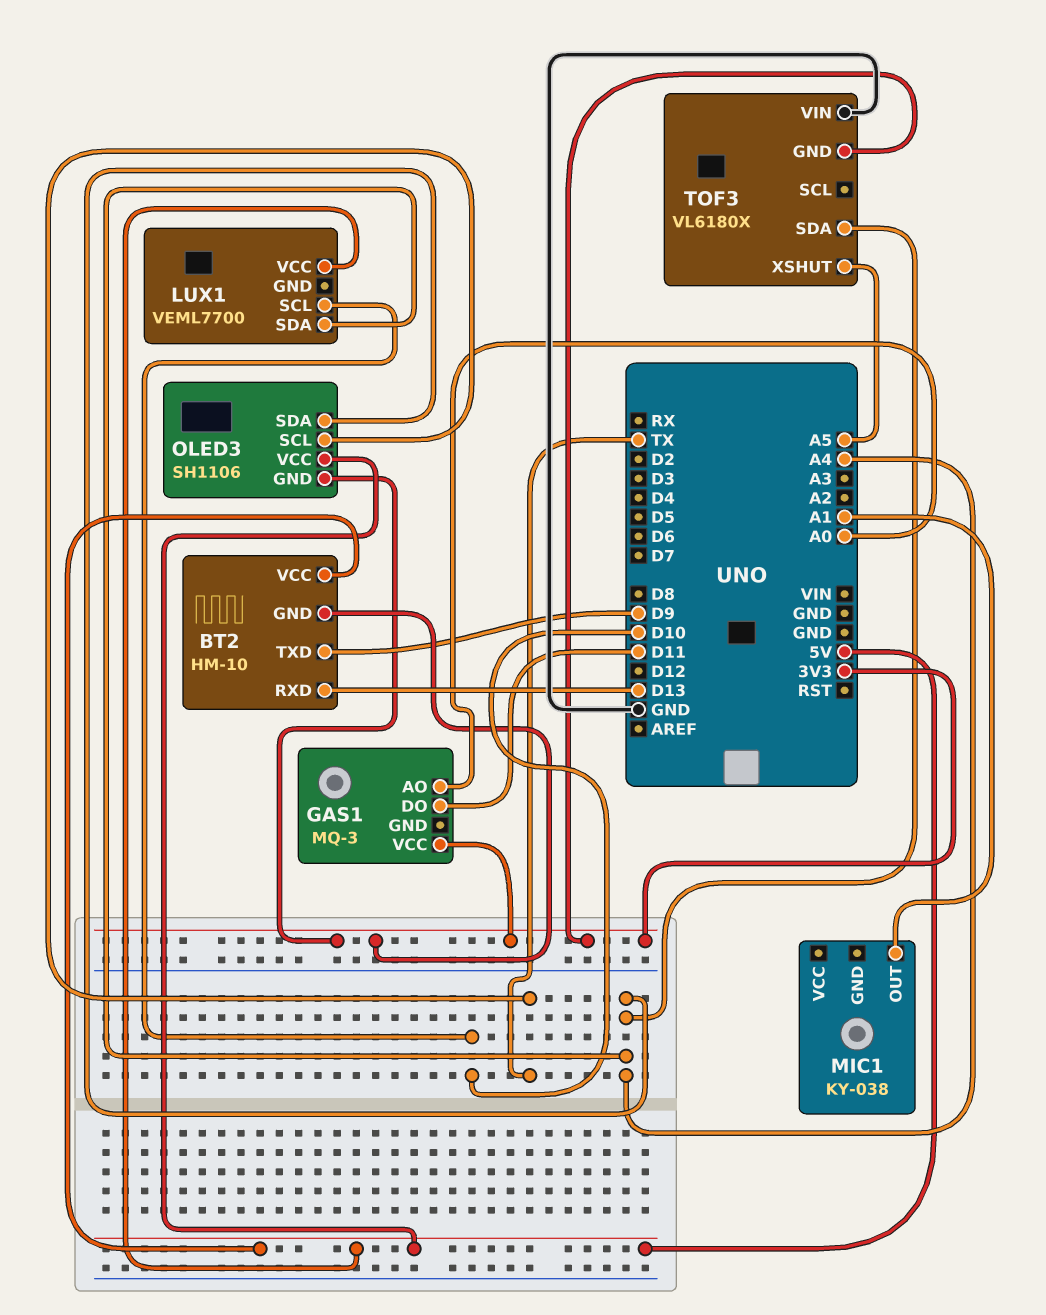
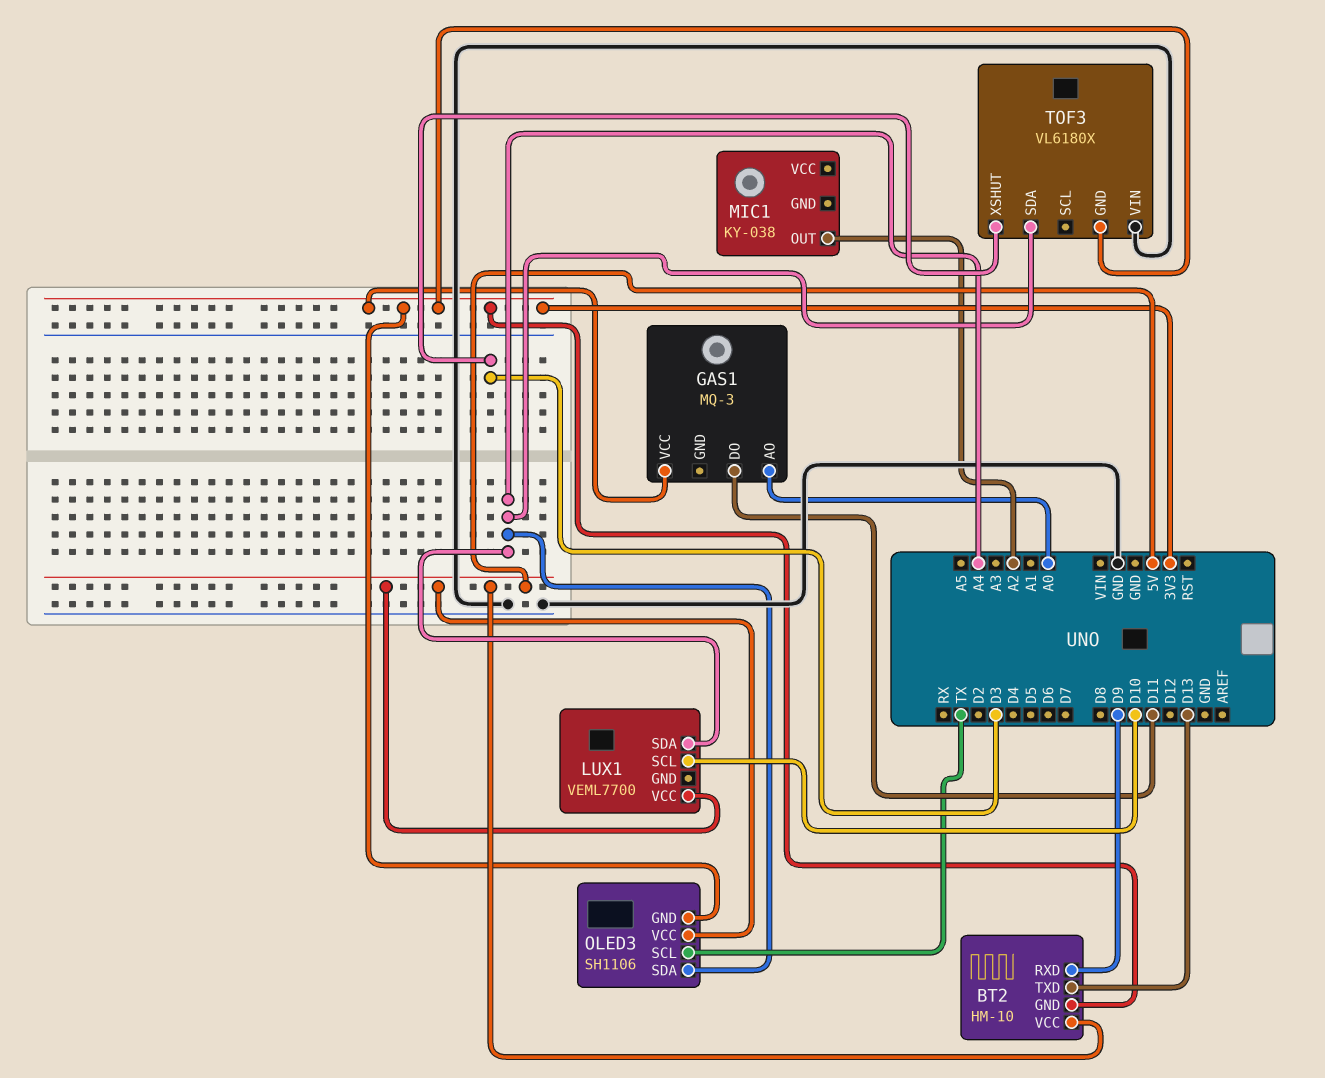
BT2 pin RXD: D13 -> D9
BT2 pin TXD: D9 -> D13
MIC1 pin OUT: A1 -> A2
TOF3 pin XSHUT: A5 -> D3

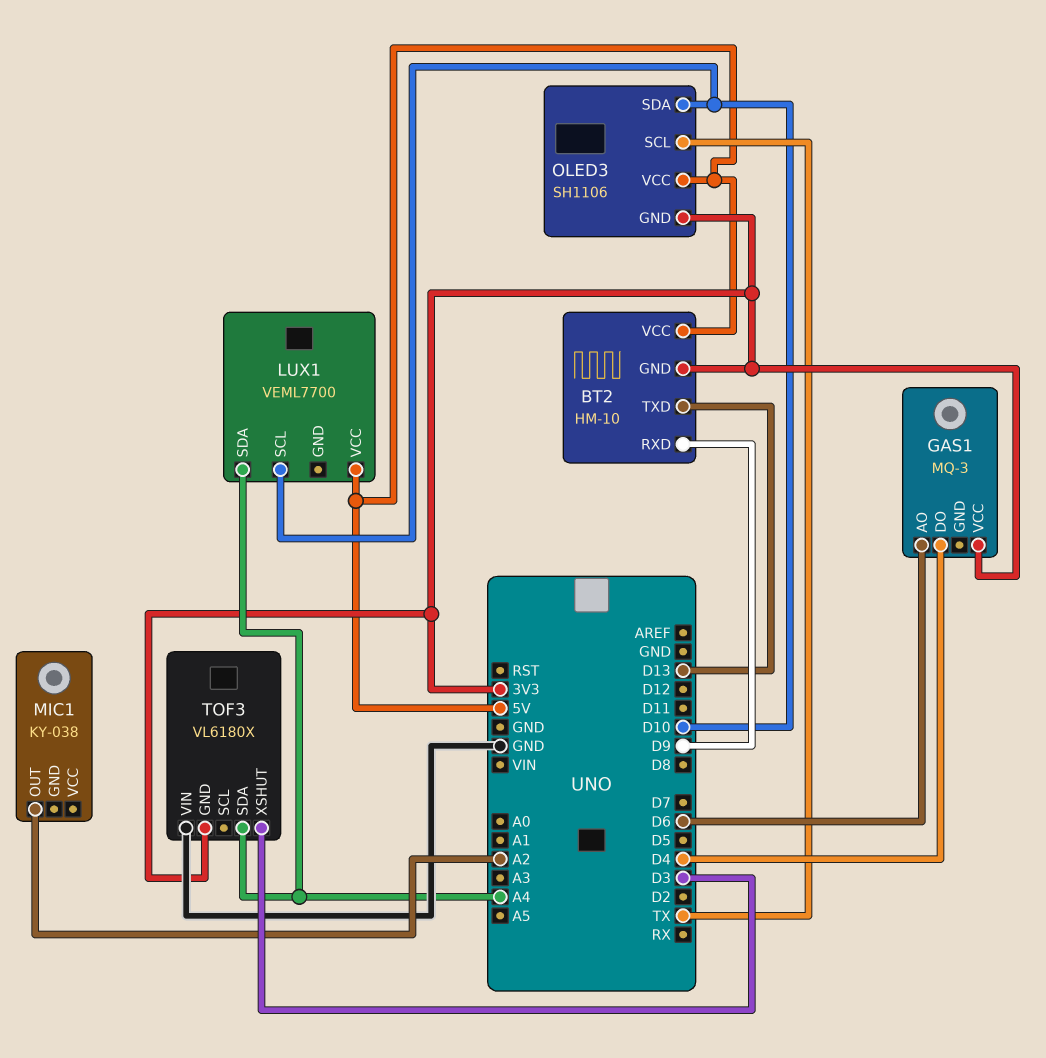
GAS1 pin AO: A0 -> D6
GAS1 pin DO: D11 -> D4
OLED3 pin SDA: A4 -> D10

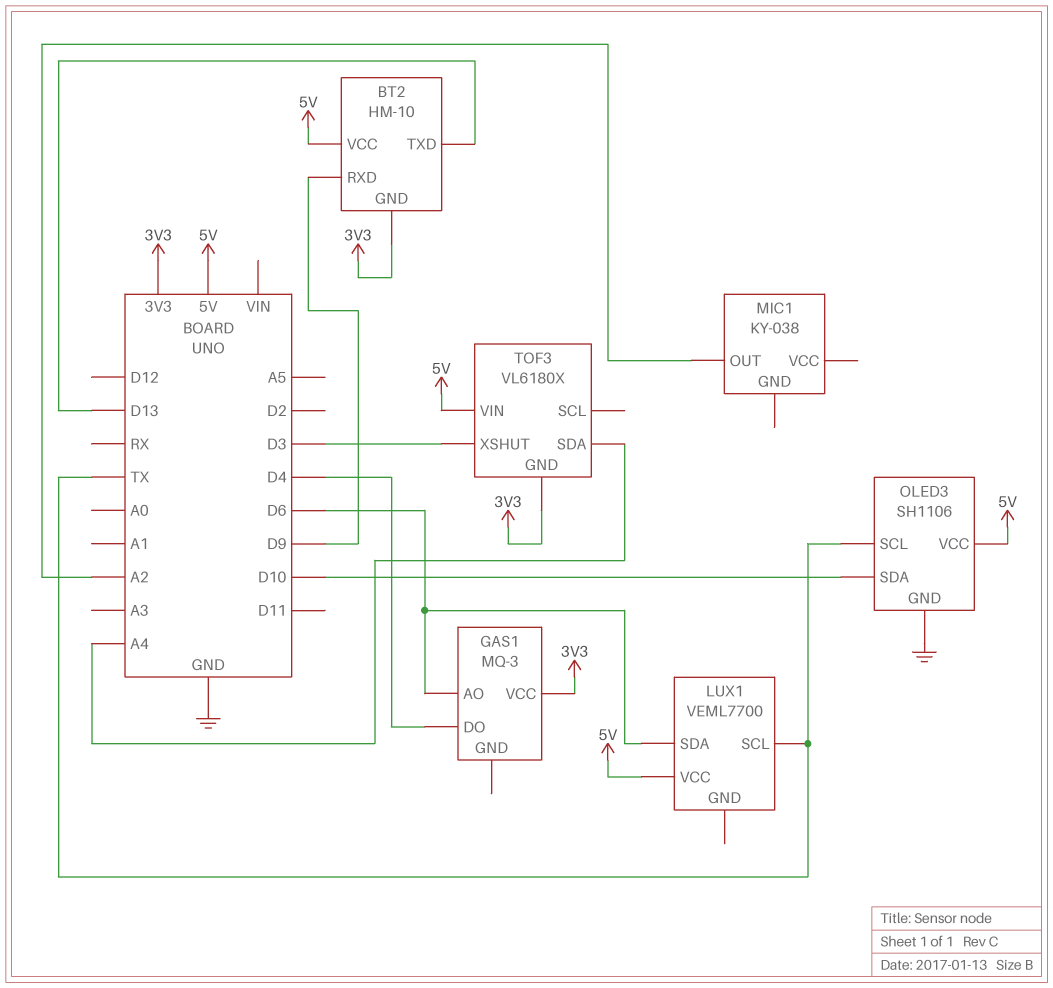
LUX1 pin SCL: D10 -> TX
LUX1 pin SDA: A4 -> D6
OLED3 pin GND: 3V3 -> GND
TOF3 pin VIN: GND -> 5V

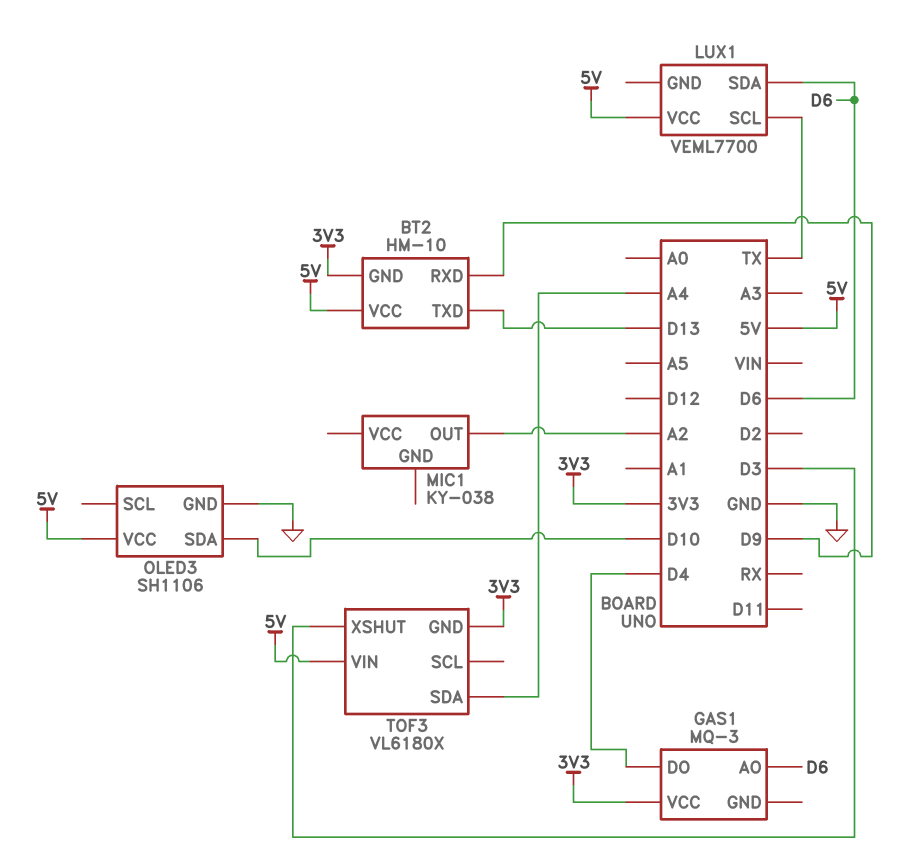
OLED3 pin SCL: TX -> none

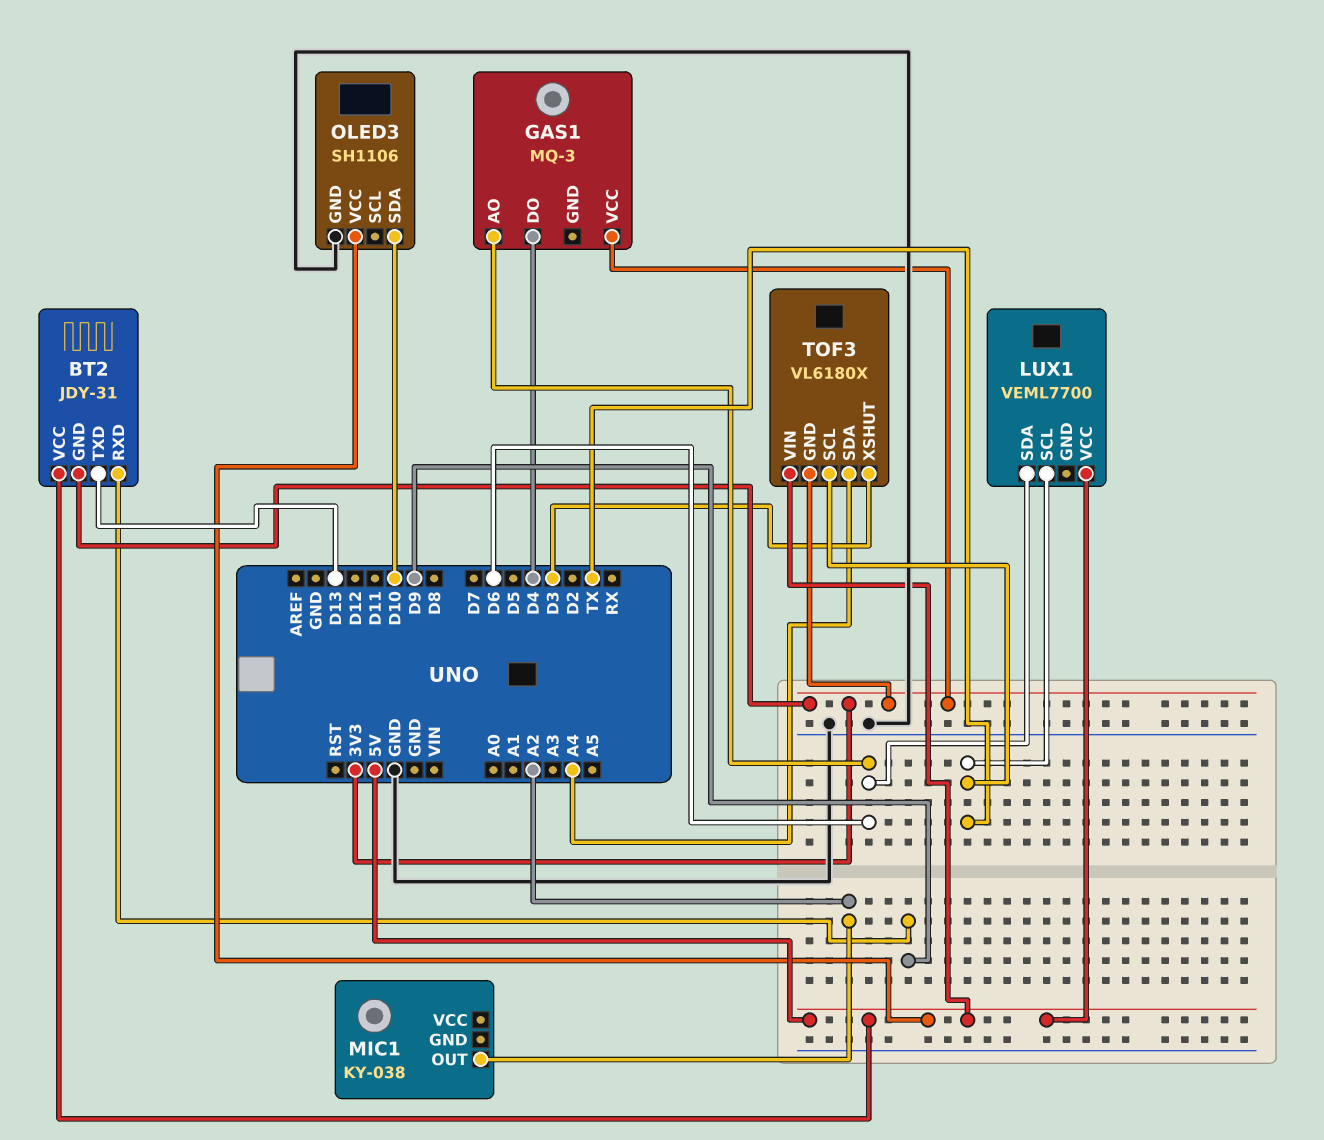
BT2: HM-10 -> JDY-31
TOF3 pin SCL: none -> TX

